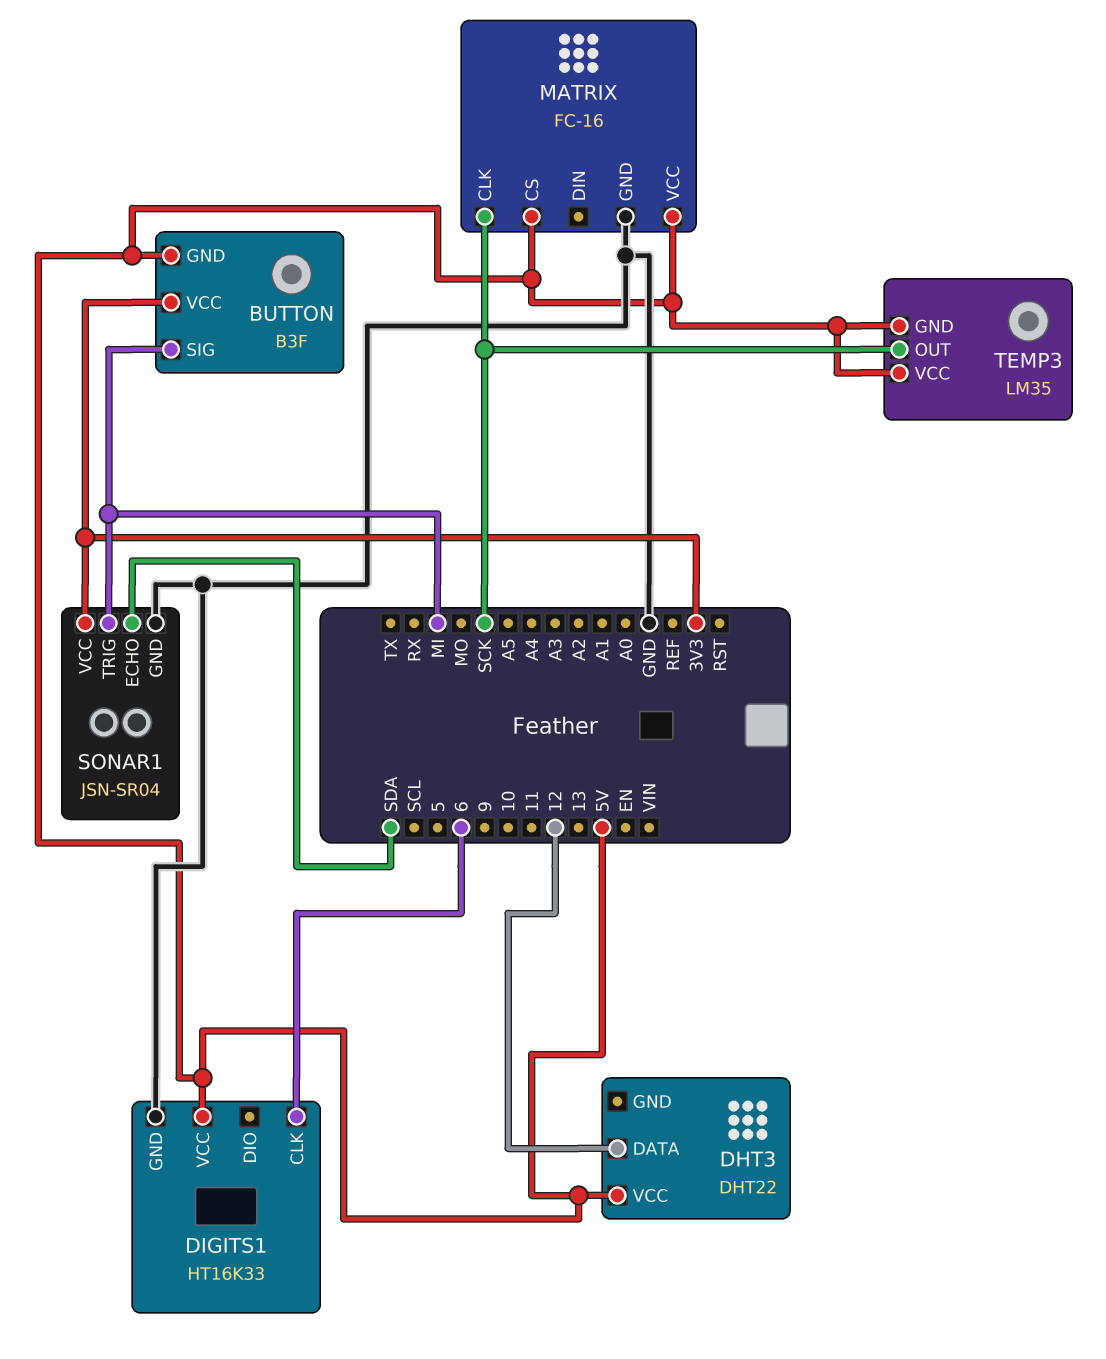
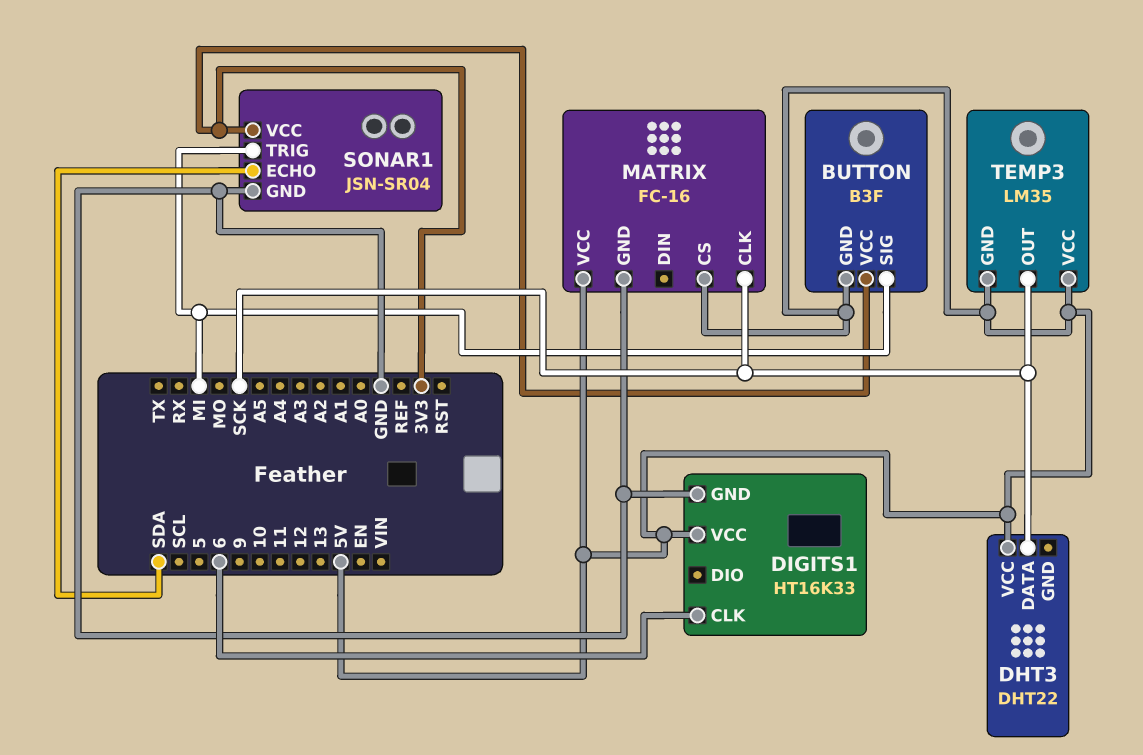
DHT3 pin DATA: 12 -> SCK

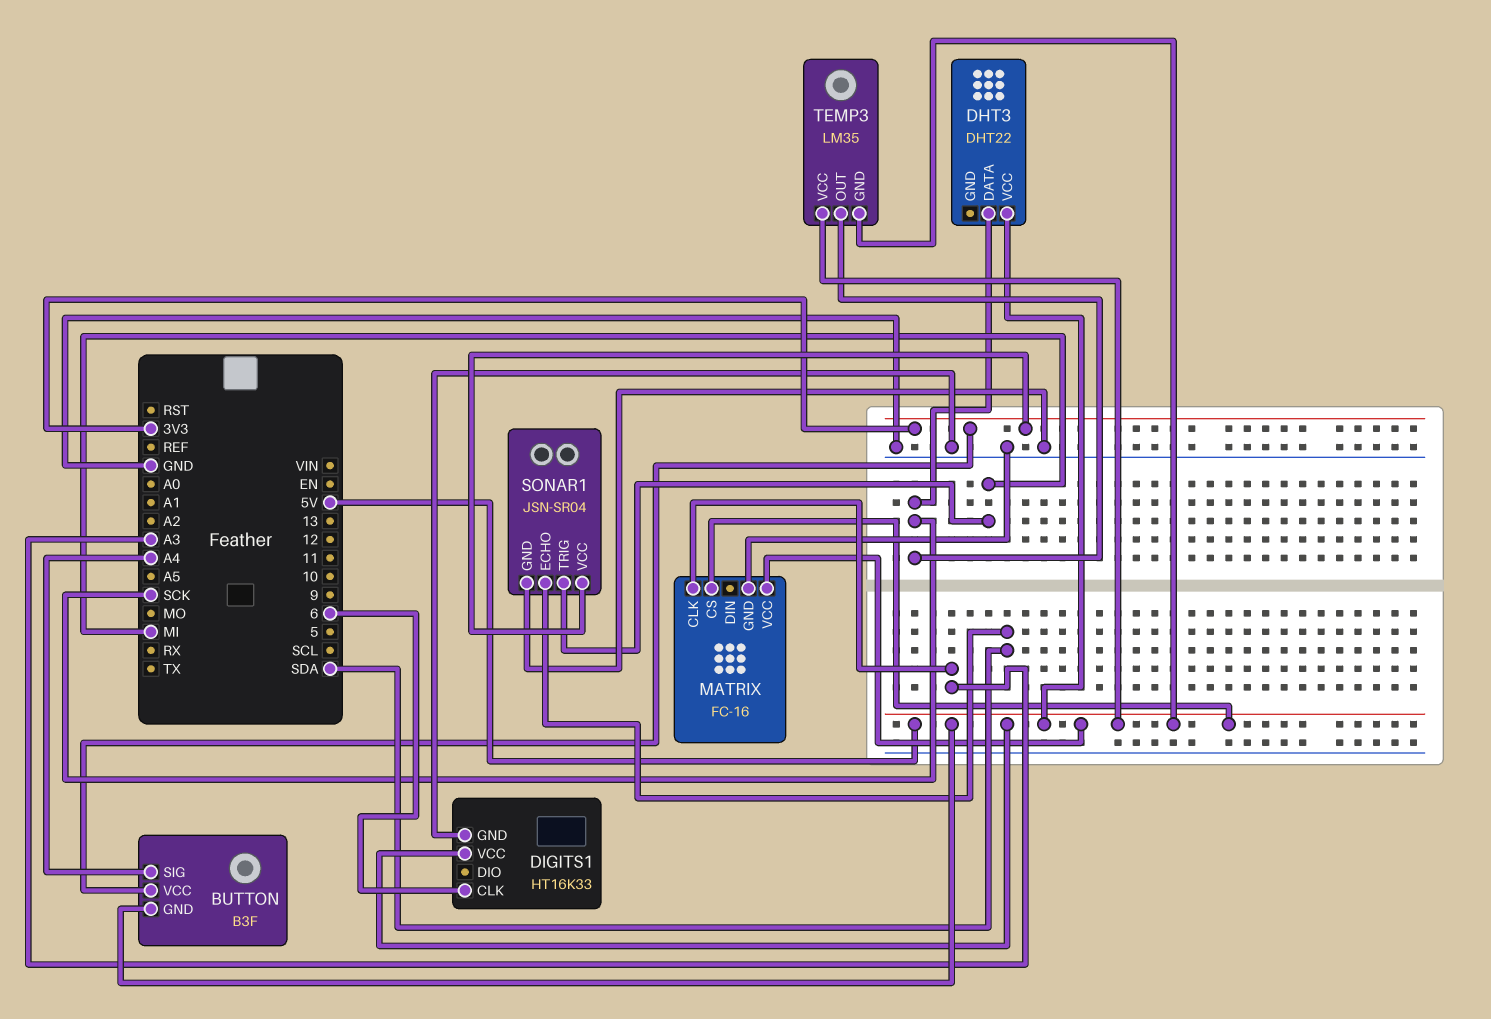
BUTTON pin SIG: MI -> A4
MATRIX pin CLK: SCK -> A3

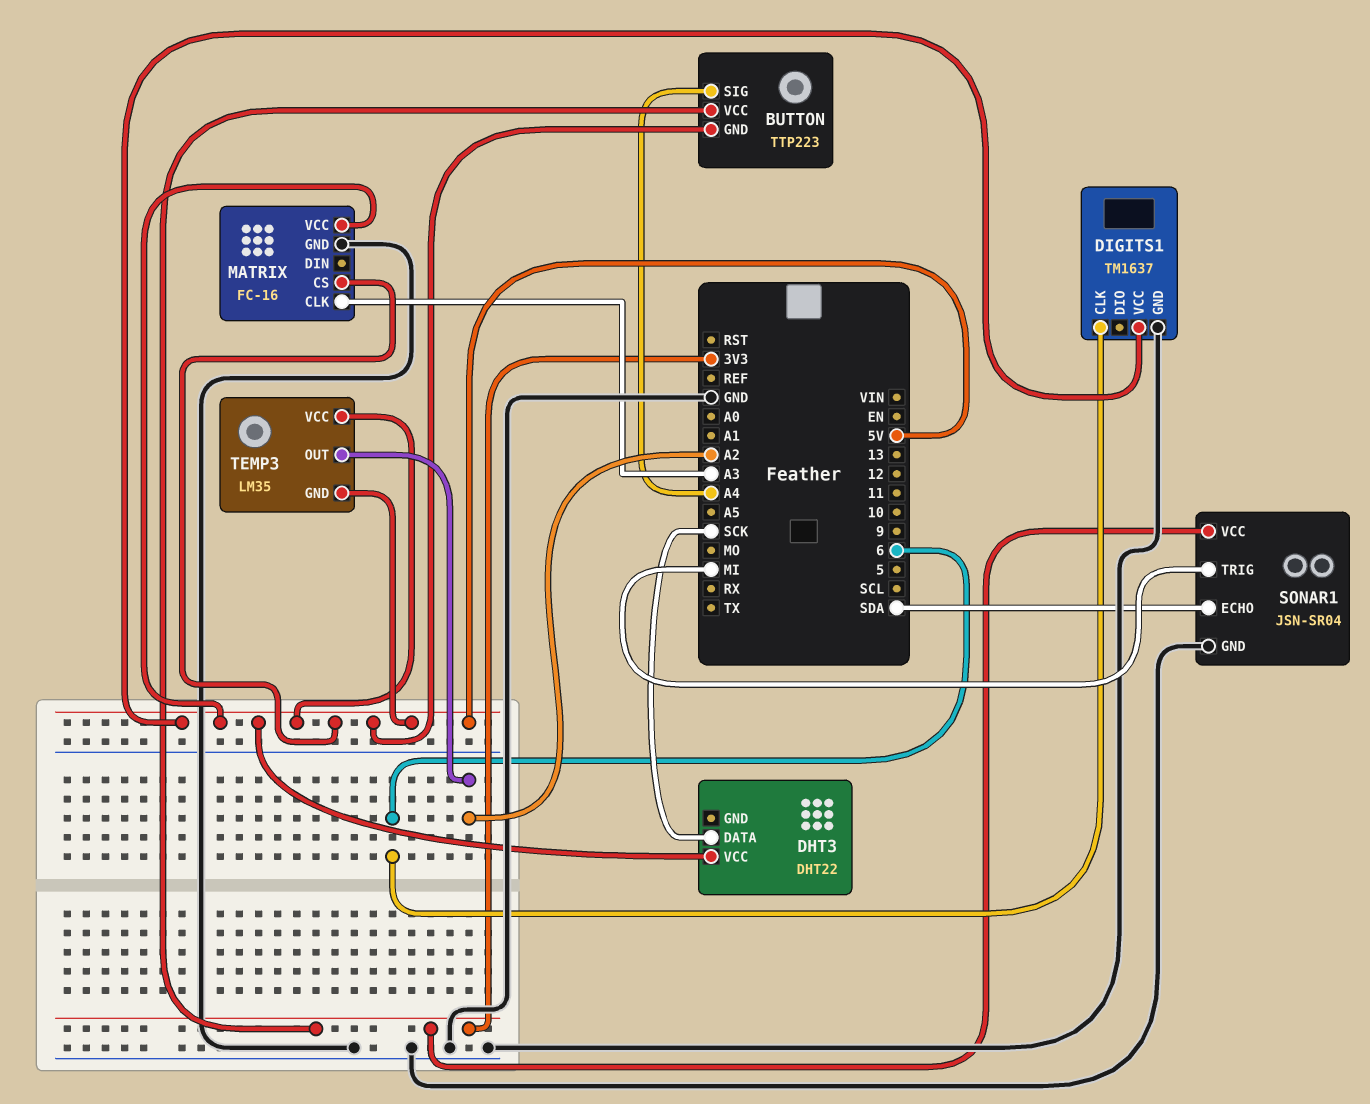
BUTTON: B3F -> TTP223
DIGITS1: HT16K33 -> TM1637
TEMP3 pin OUT: SCK -> A2

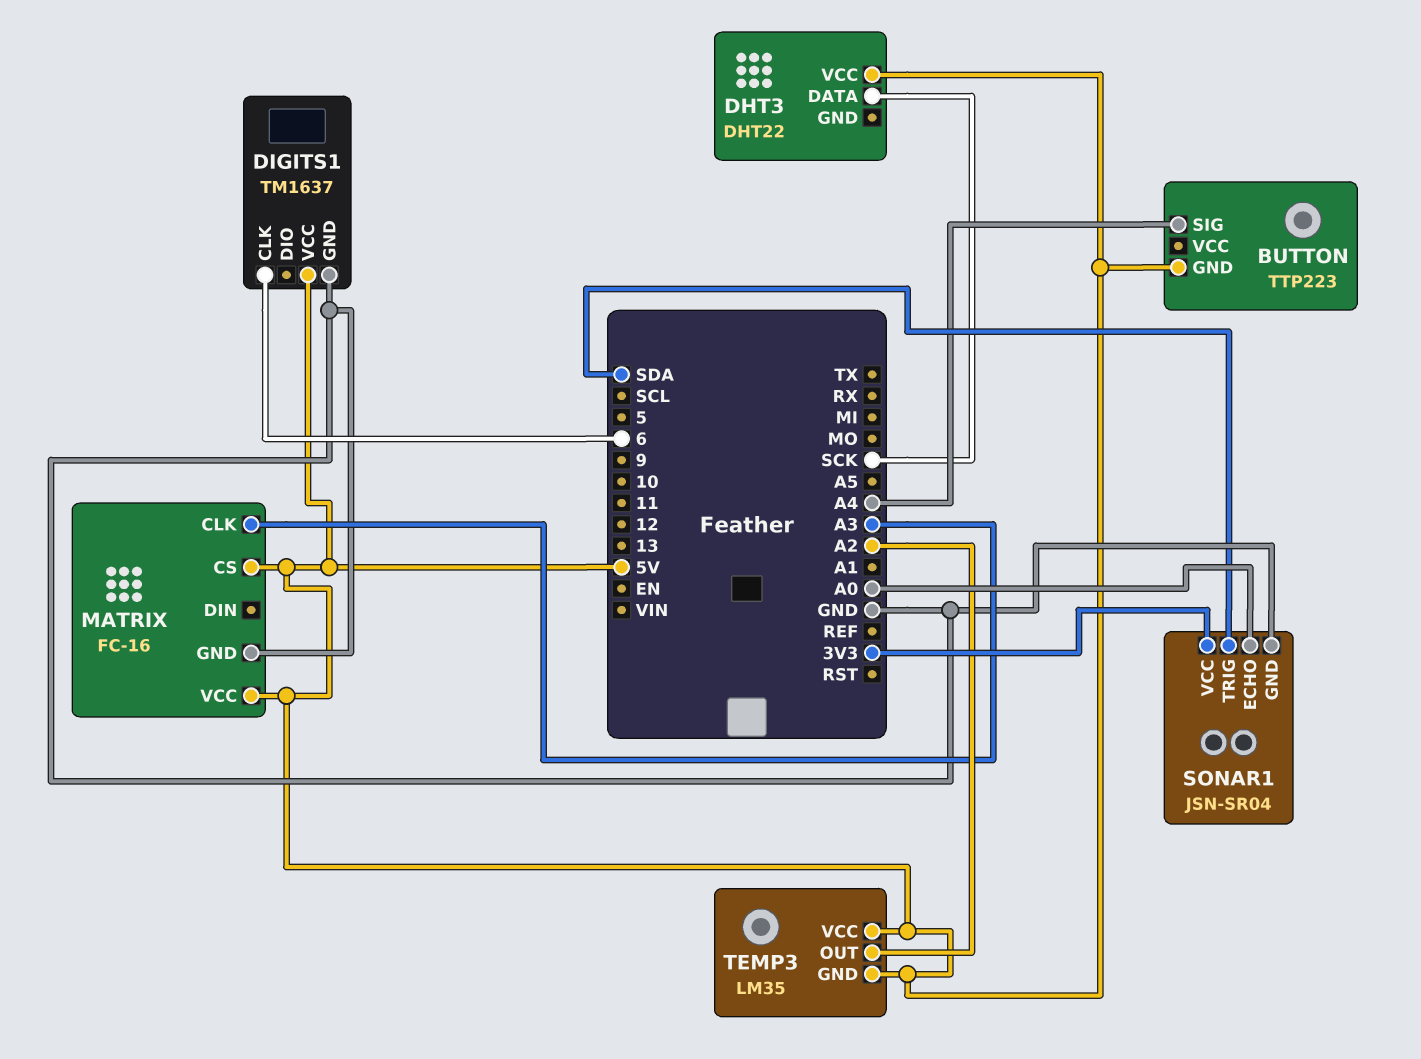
BUTTON pin VCC: 3V3 -> none
SONAR1 pin ECHO: SDA -> A0
SONAR1 pin TRIG: MI -> SDA

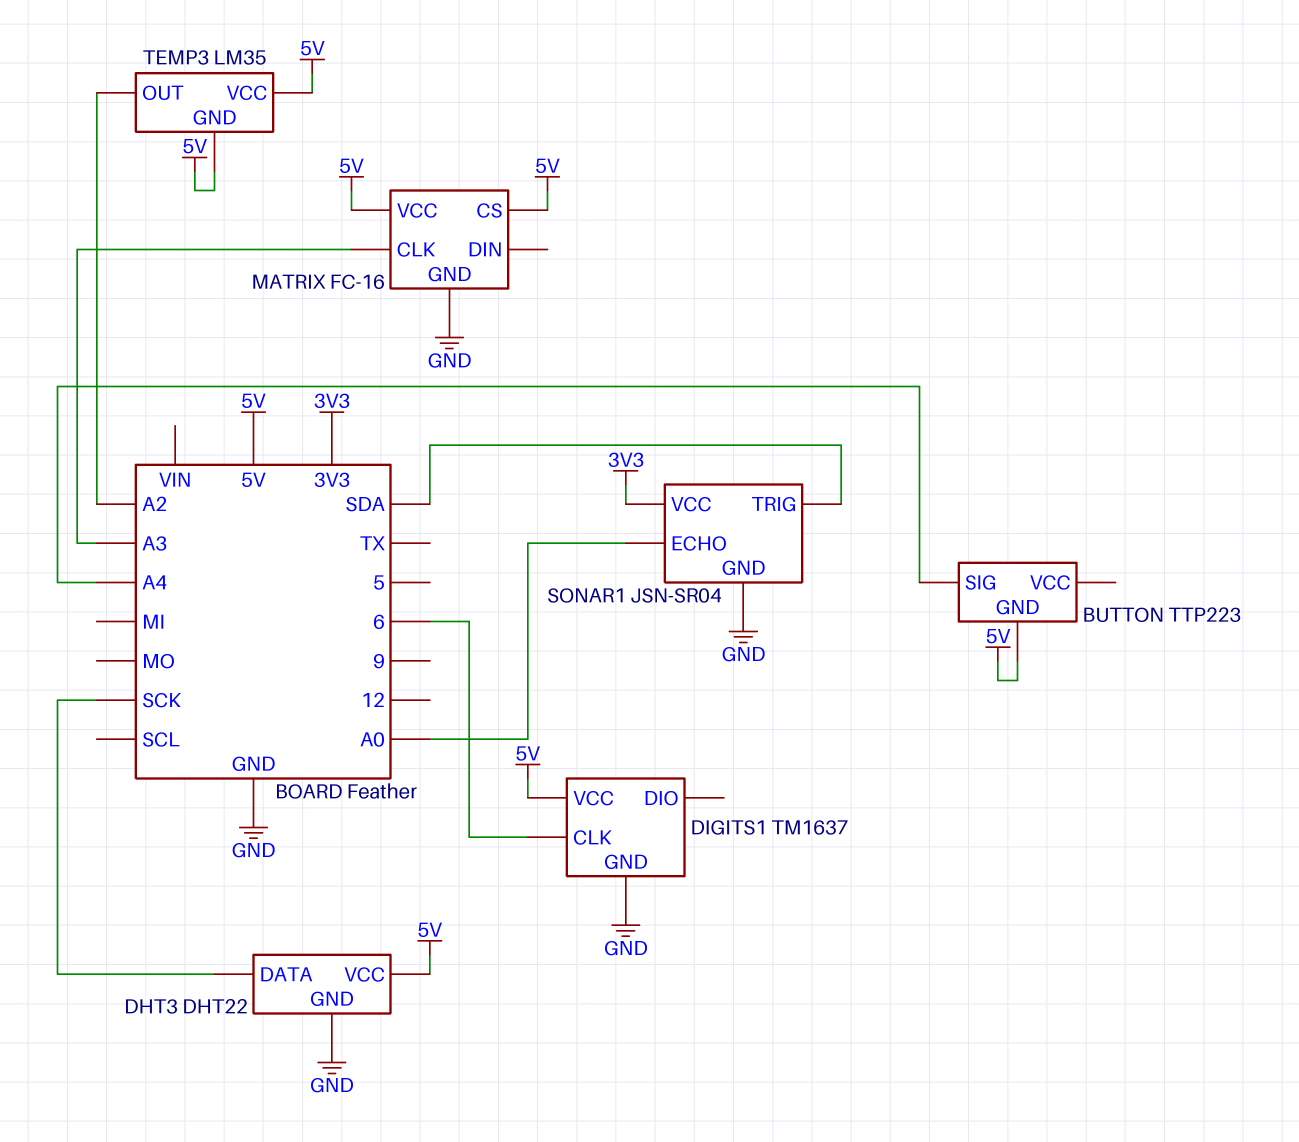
DHT3 pin GND: none -> GND

